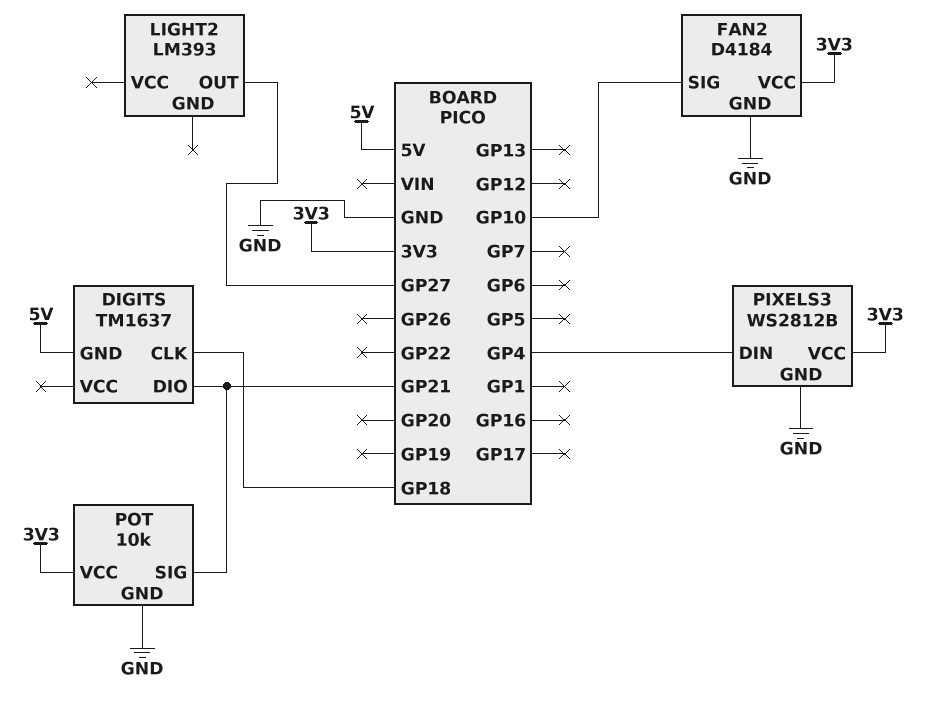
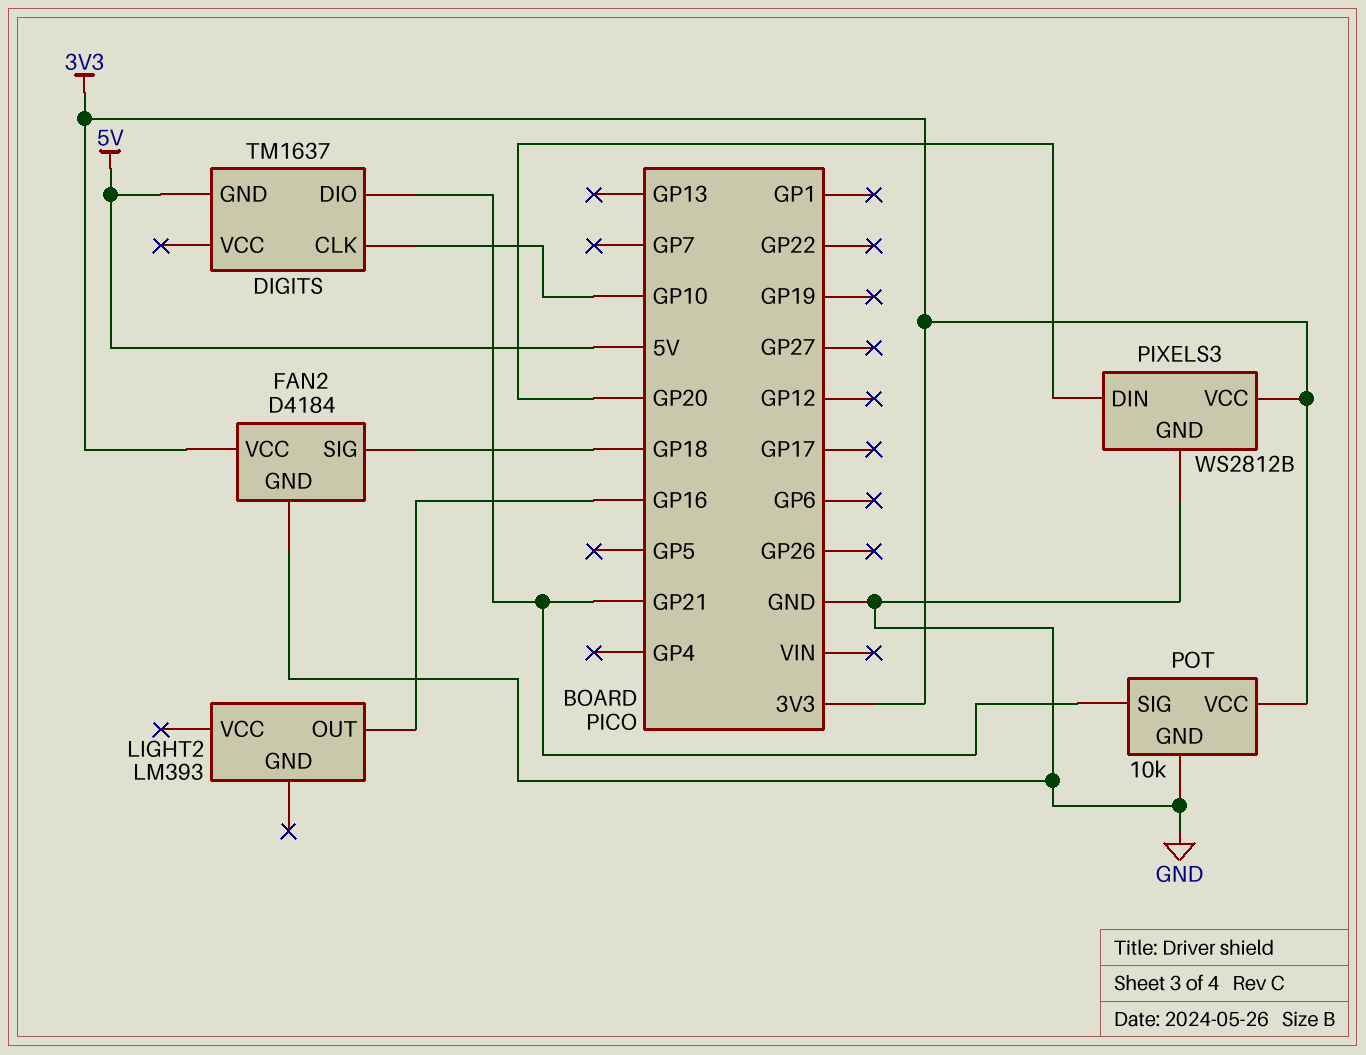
DIGITS pin CLK: GP18 -> GP10
FAN2 pin SIG: GP10 -> GP18
LIGHT2 pin OUT: GP27 -> GP16
PIXELS3 pin DIN: GP4 -> GP20

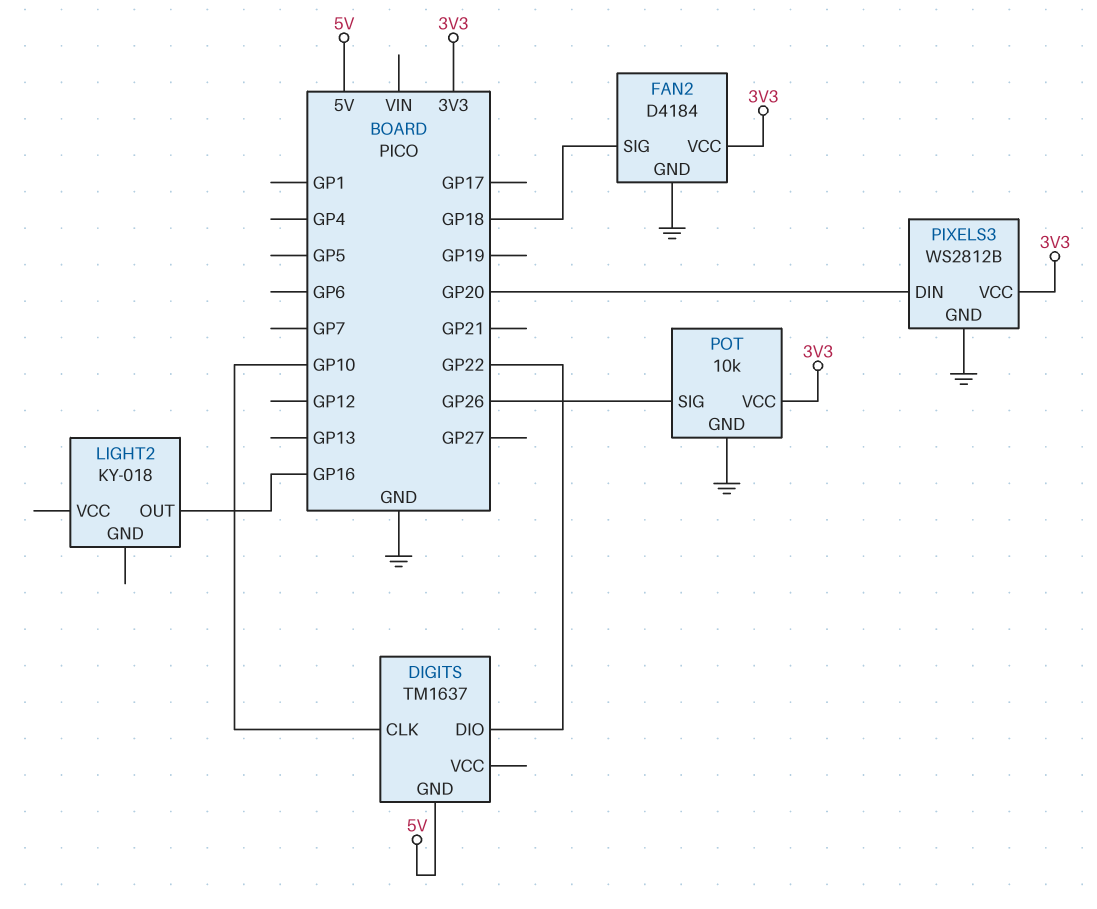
DIGITS pin DIO: GP21 -> GP22
LIGHT2: LM393 -> KY-018
POT pin SIG: GP21 -> GP26

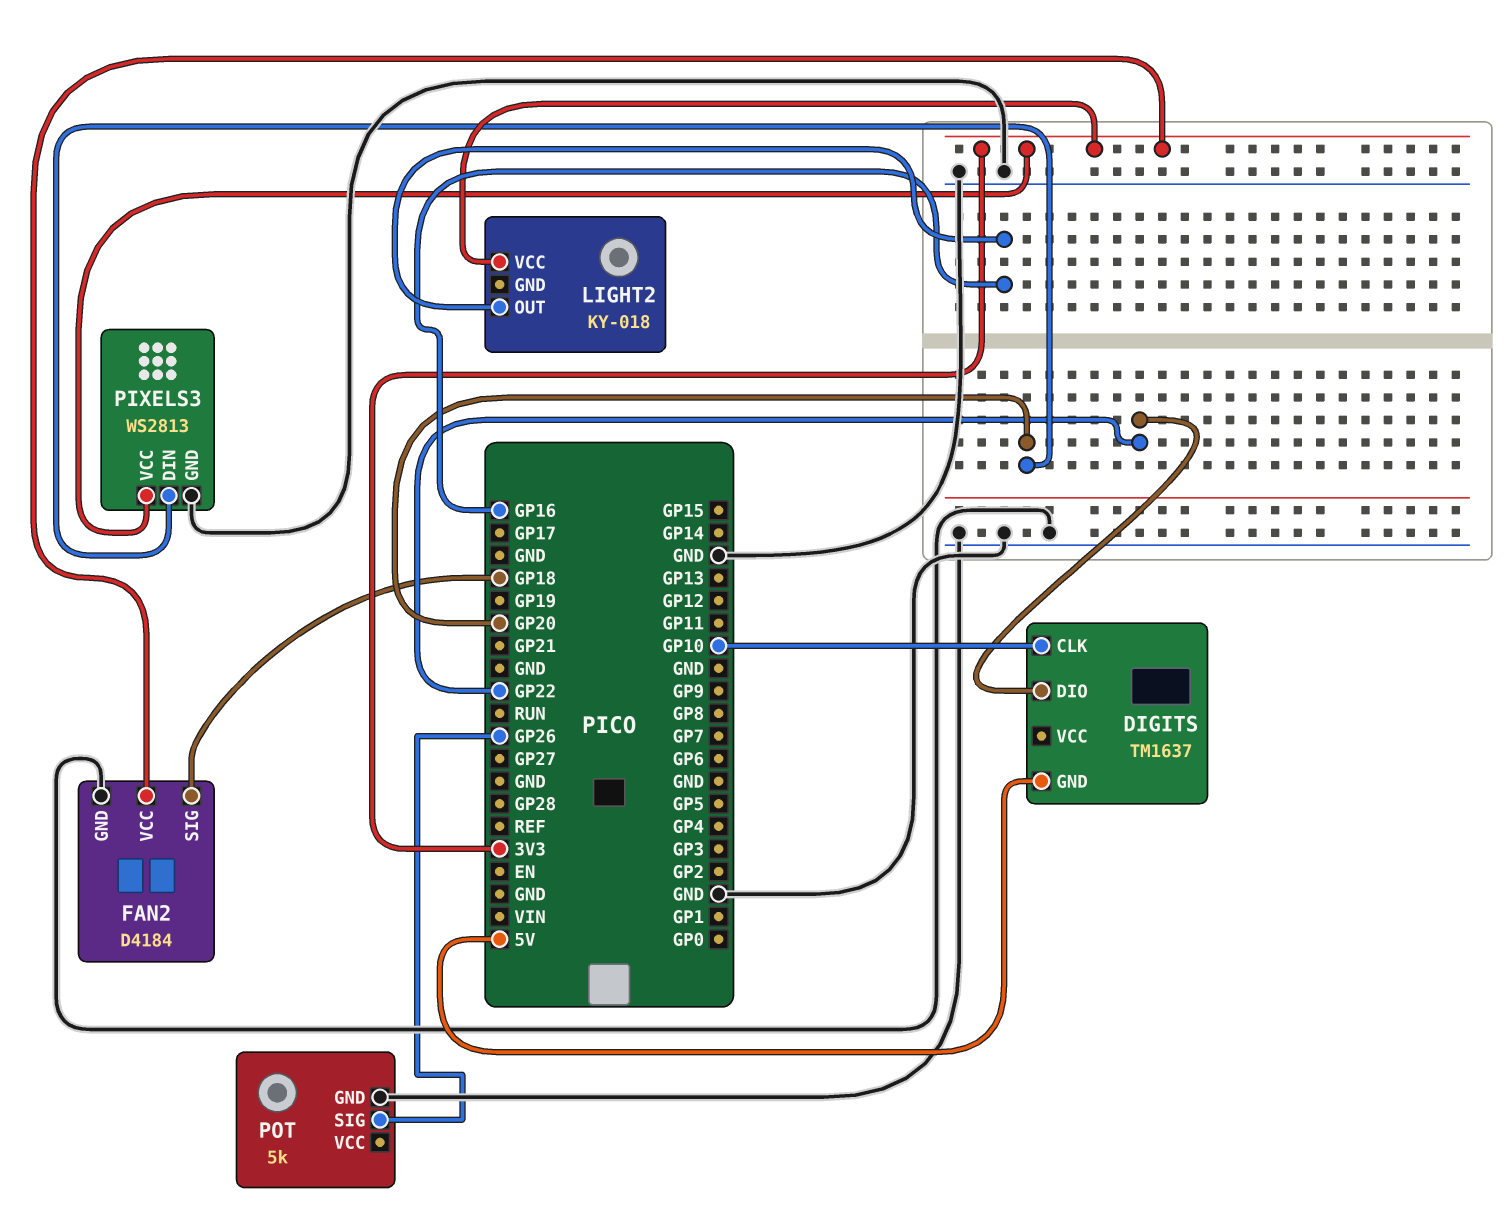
LIGHT2 pin VCC: none -> 3V3
PIXELS3: WS2812B -> WS2813
POT: 10k -> 5k
POT pin VCC: 3V3 -> none

